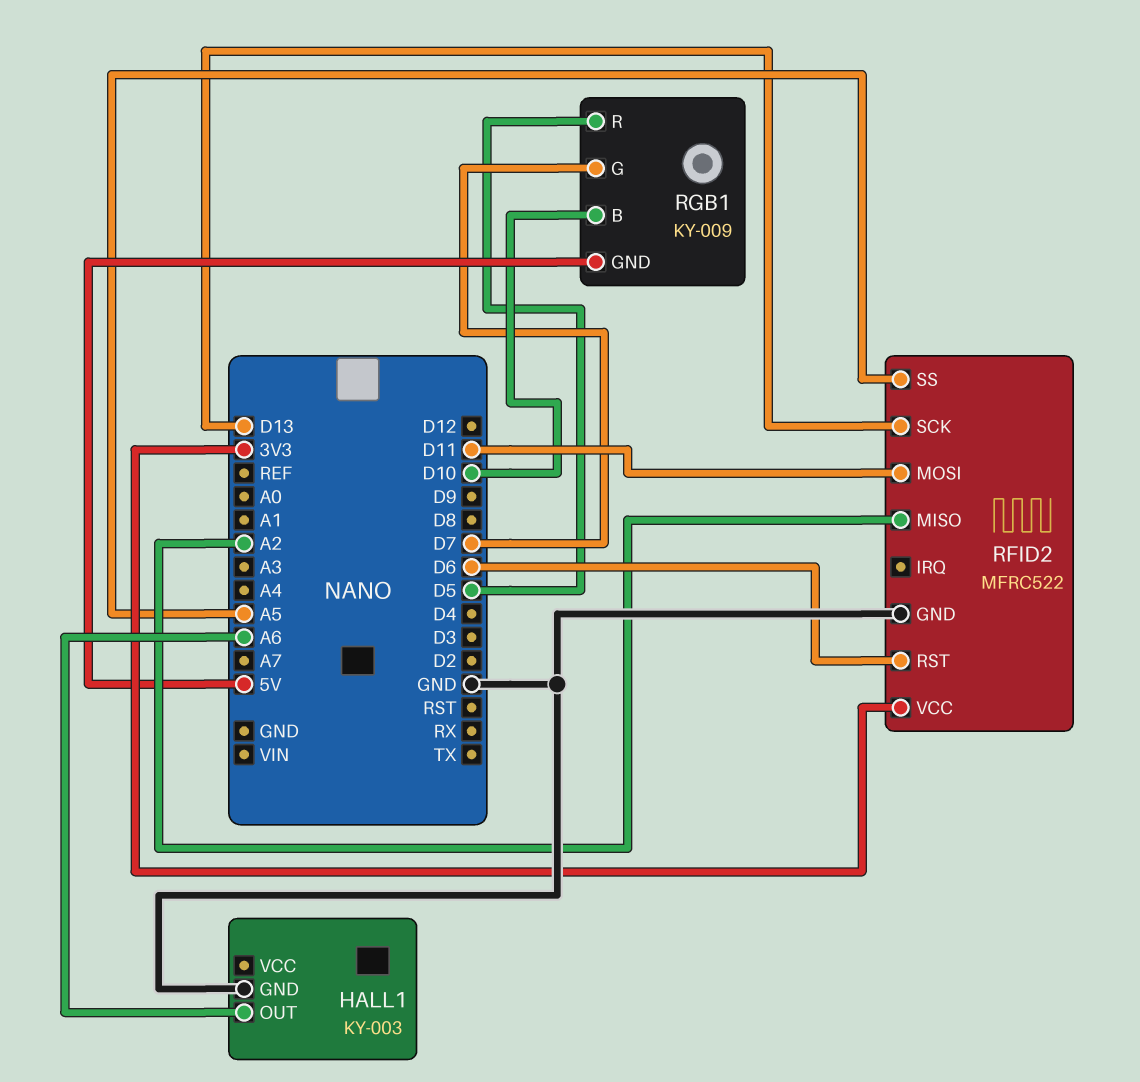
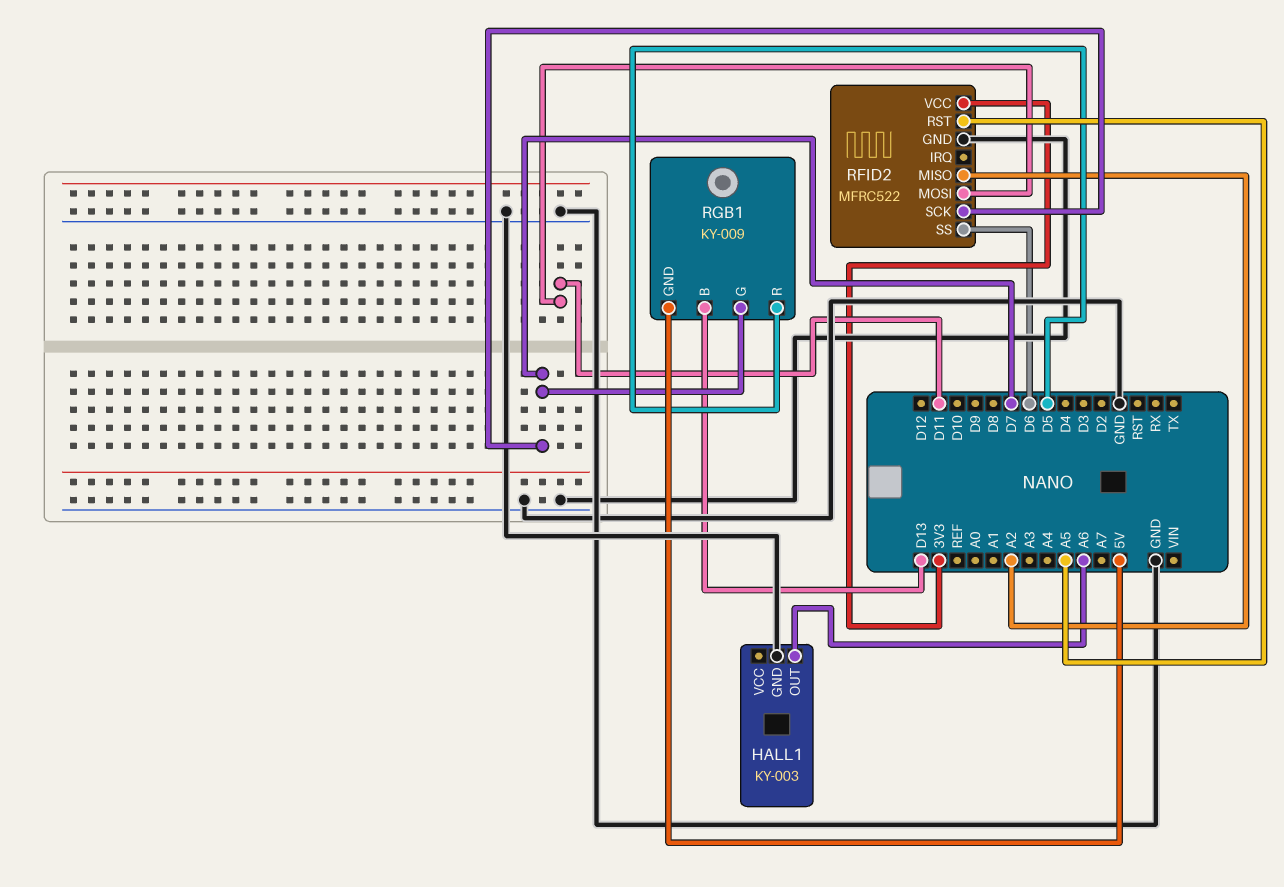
RFID2 pin RST: D6 -> A5
RFID2 pin SCK: D13 -> D7
RFID2 pin SS: A5 -> D6
RGB1 pin B: D10 -> D13

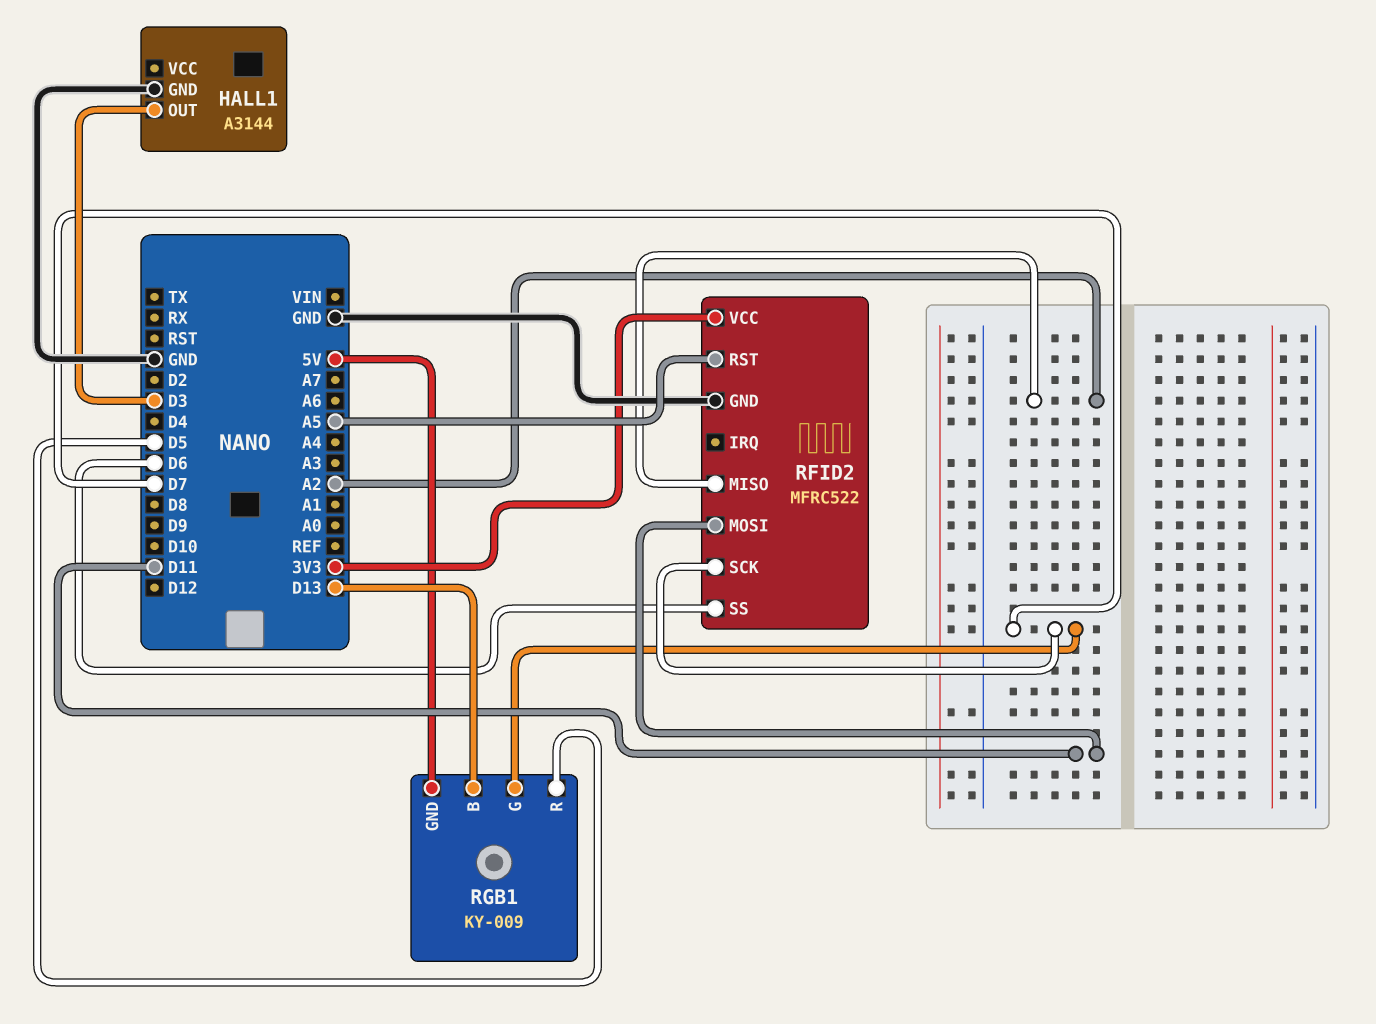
HALL1: KY-003 -> A3144
HALL1 pin OUT: A6 -> D3

